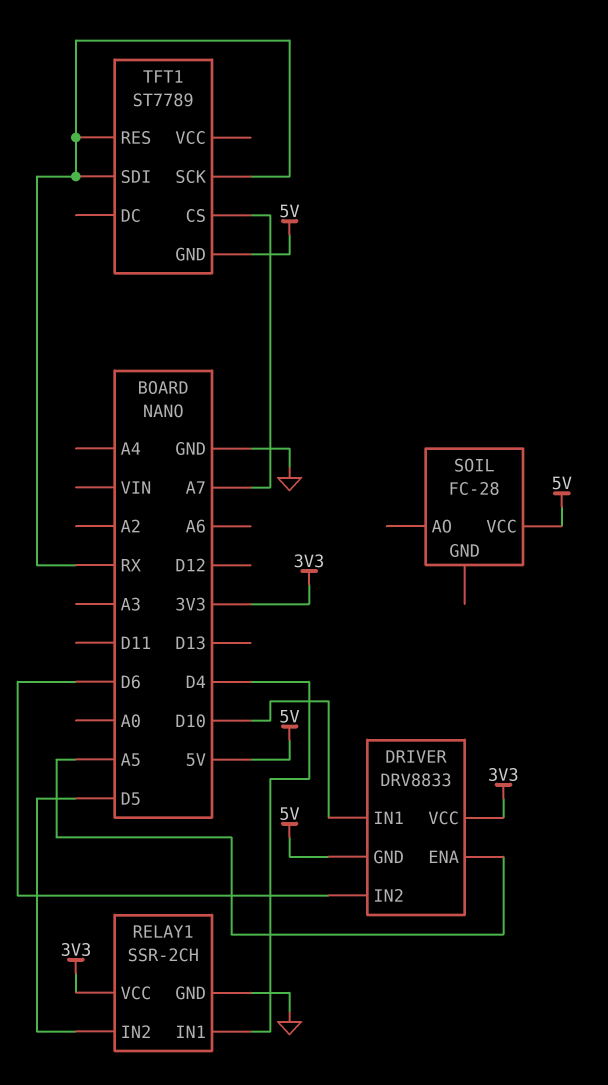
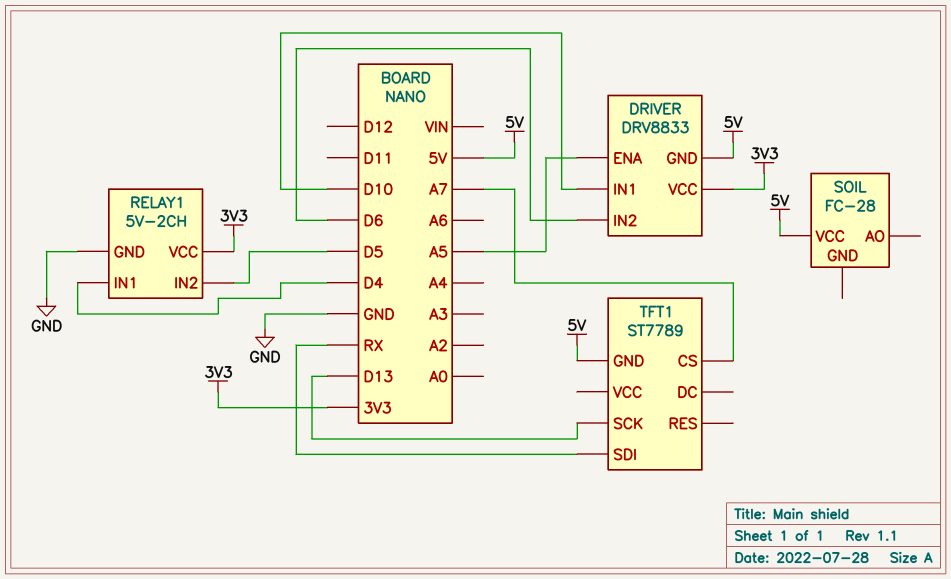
RELAY1: SSR-2CH -> 5V-2CH
TFT1 pin RES: RX -> none
TFT1 pin SCK: RX -> D13

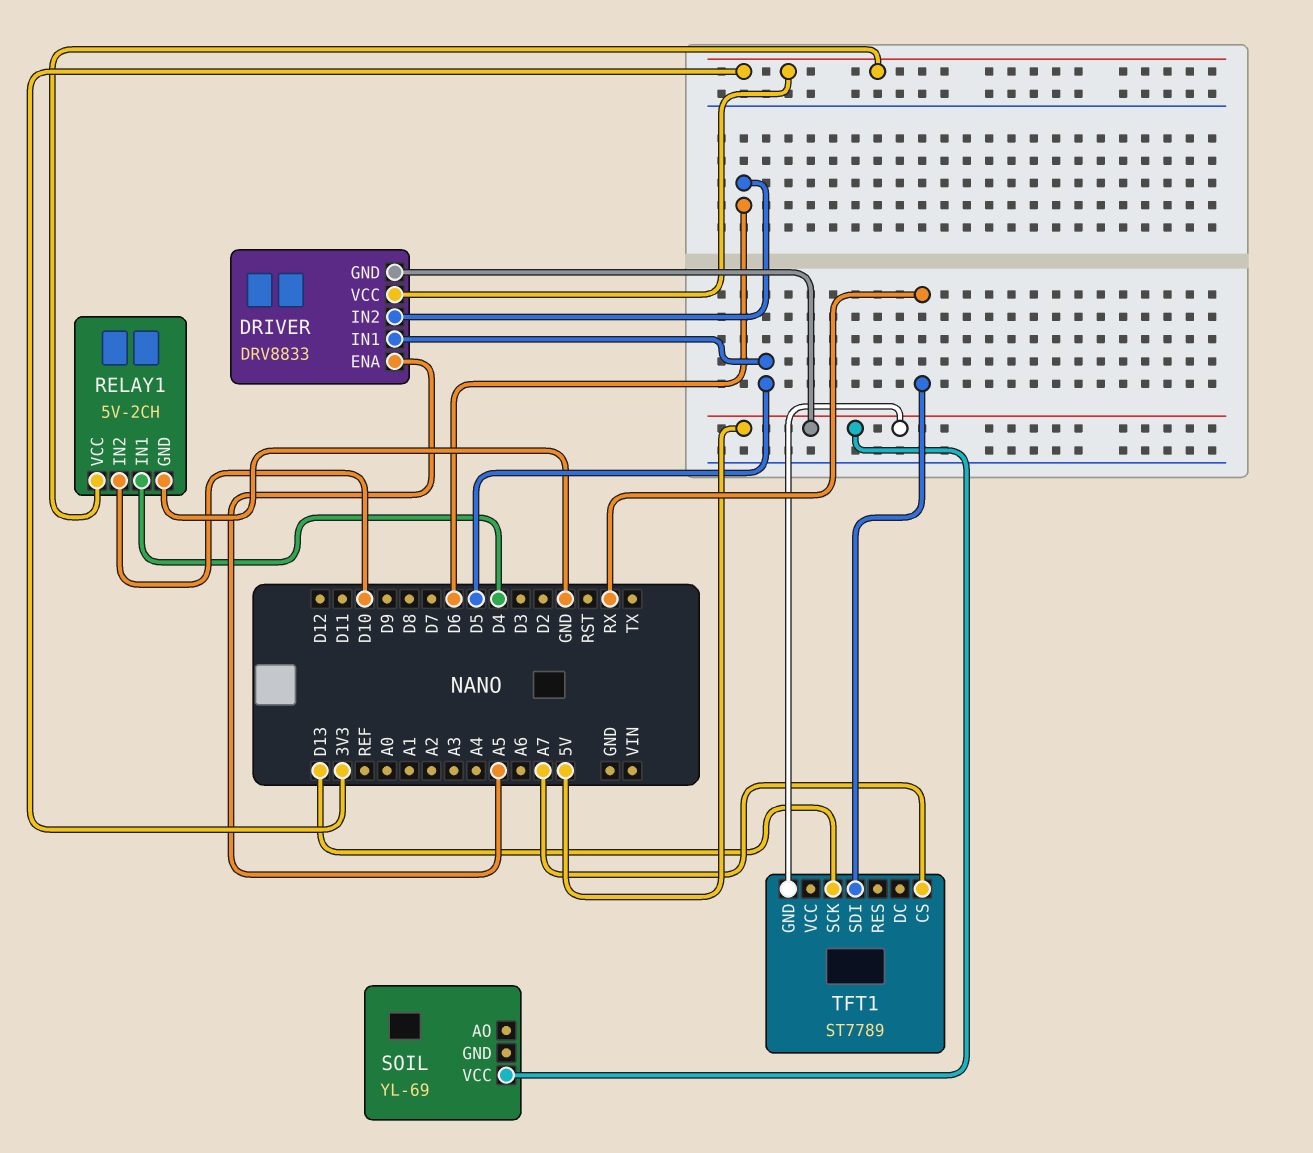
DRIVER pin IN1: D10 -> D5
RELAY1 pin IN2: D5 -> D10
SOIL: FC-28 -> YL-69

